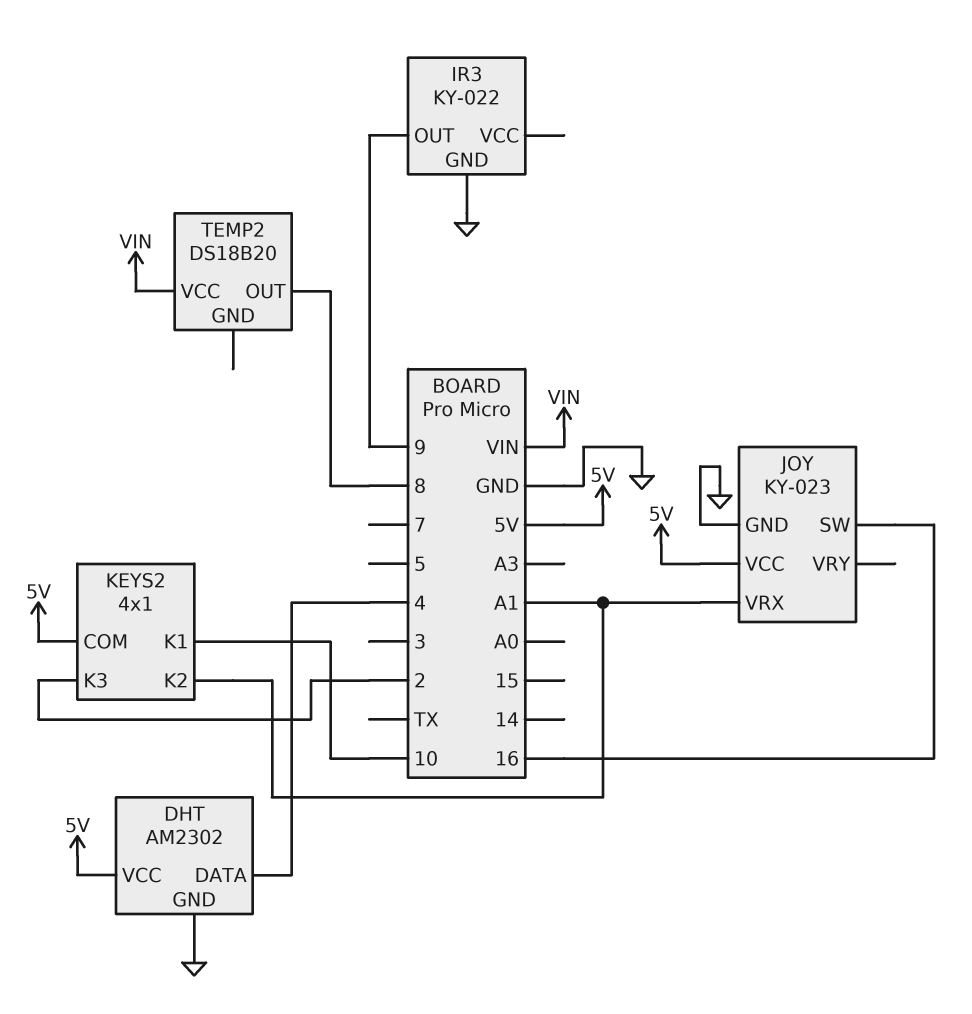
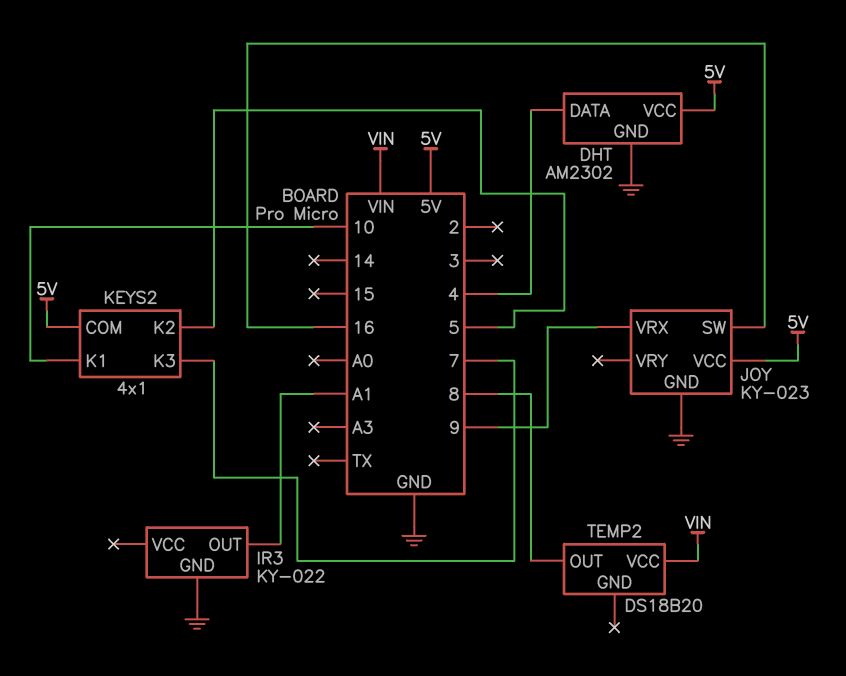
IR3 pin OUT: 9 -> A1
JOY pin VRX: A1 -> 9
KEYS2 pin K2: A1 -> 5
KEYS2 pin K3: 2 -> 7

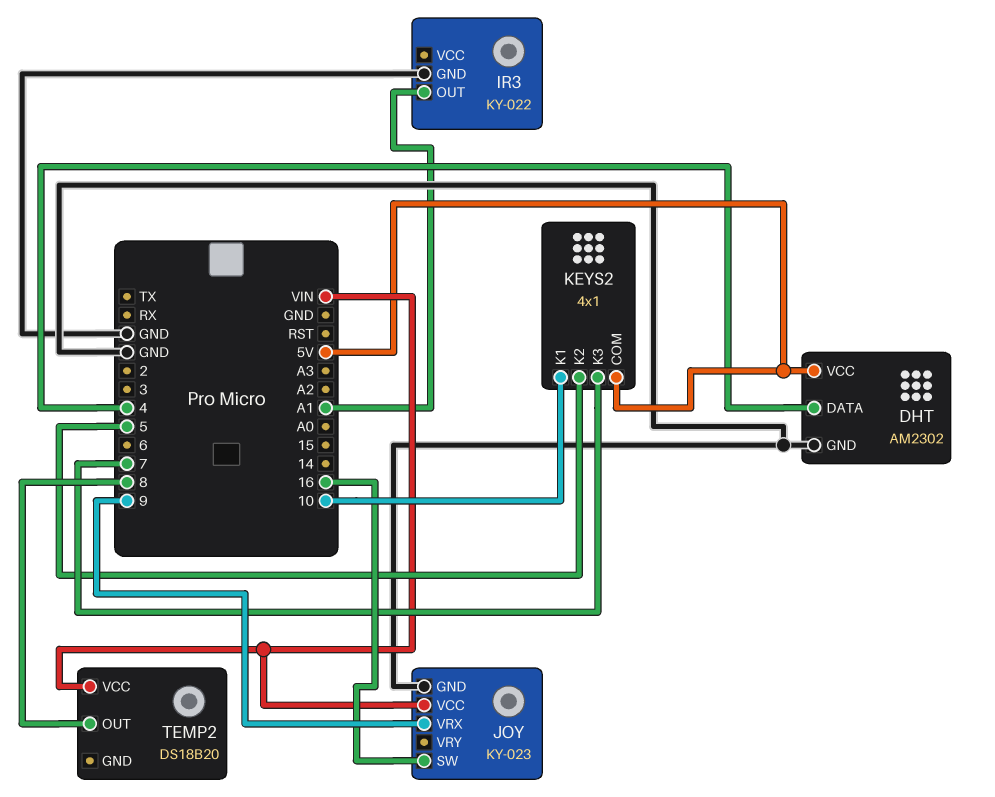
JOY pin VCC: 5V -> VIN

